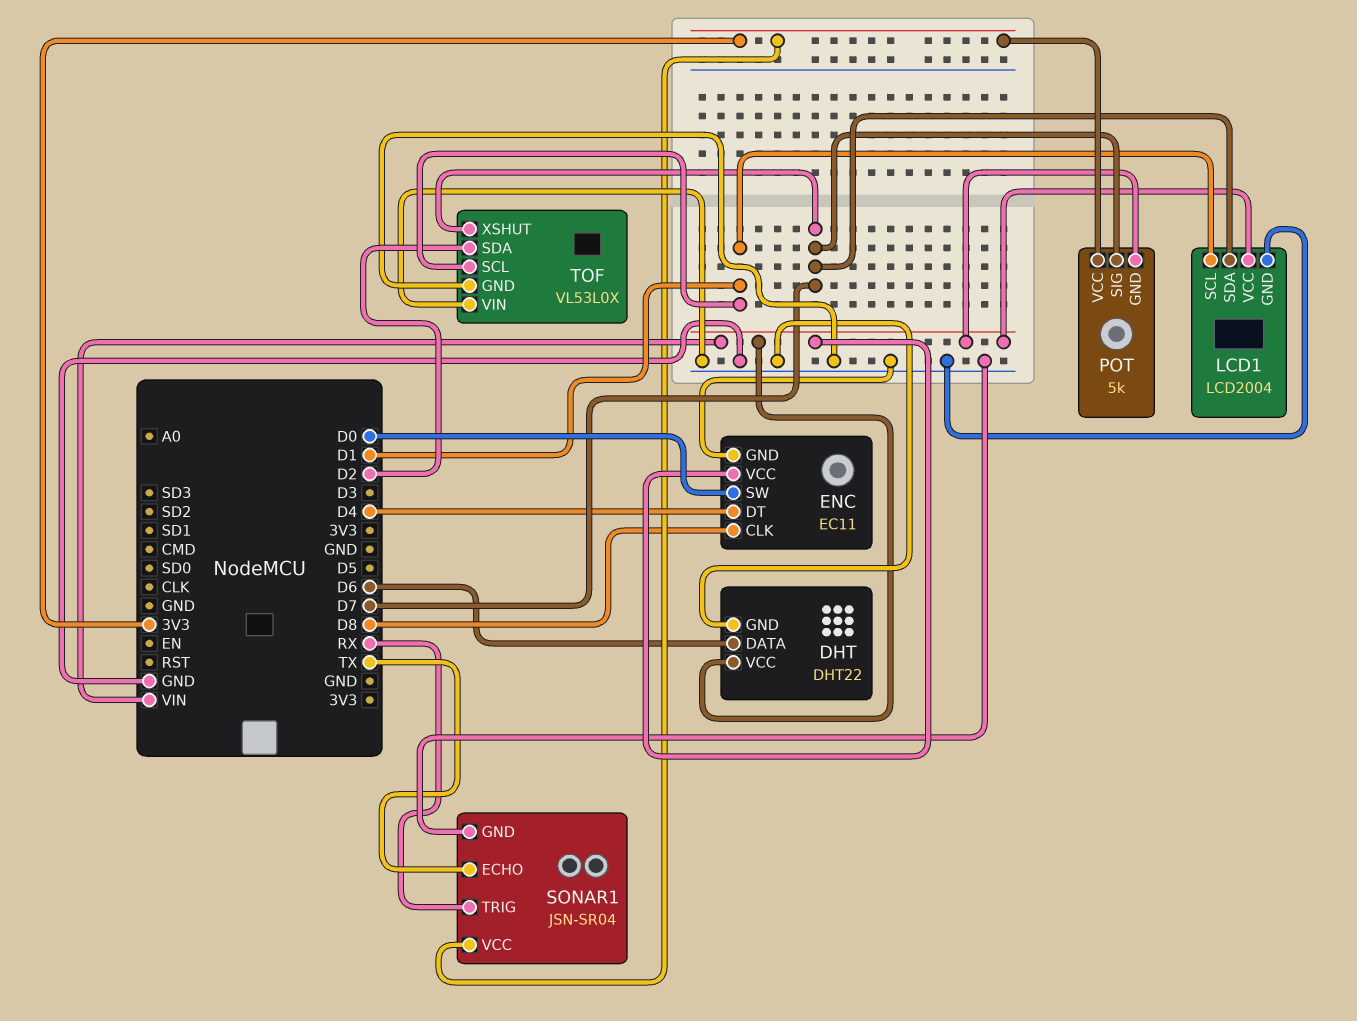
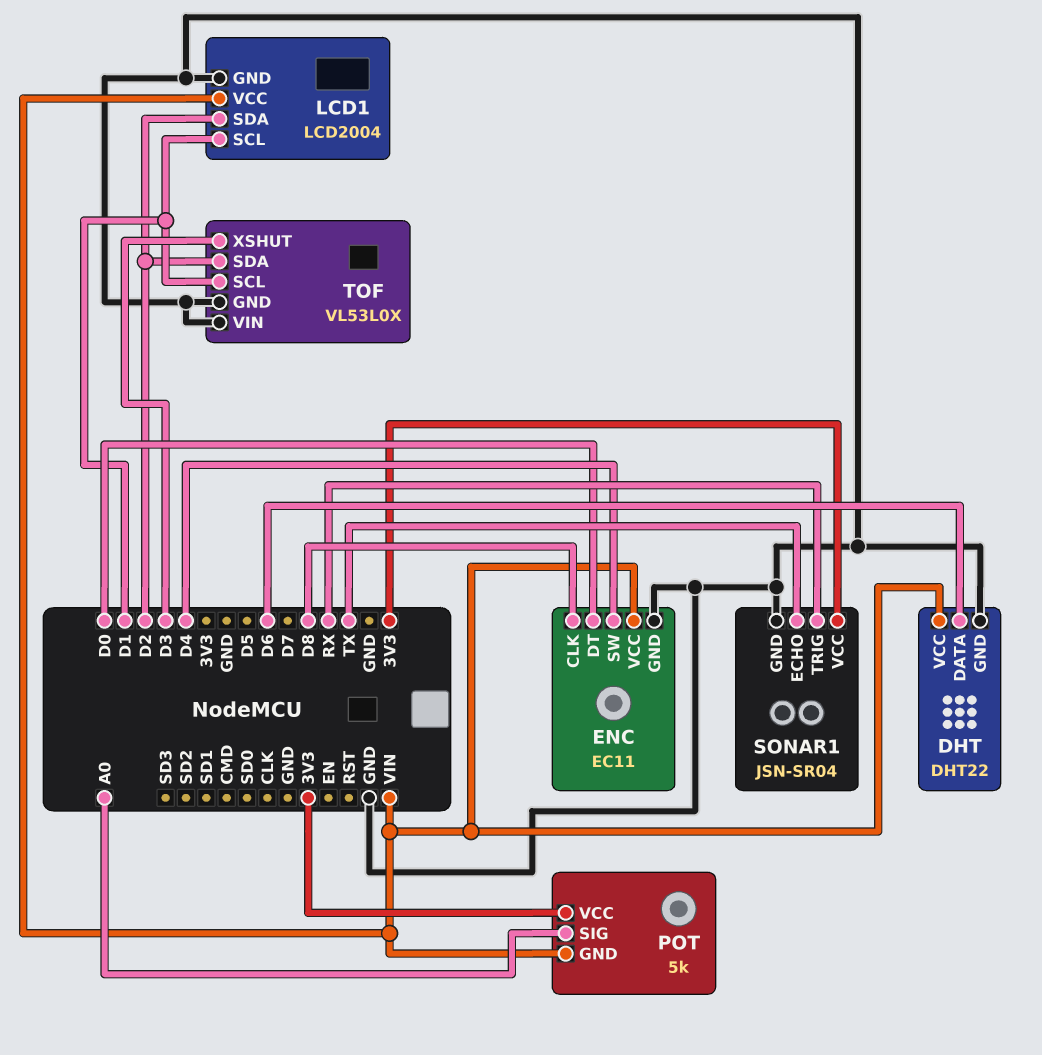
ENC pin DT: D4 -> D0
ENC pin SW: D0 -> D4
LCD1 pin SDA: D7 -> D2
POT pin SIG: D7 -> A0
TOF pin XSHUT: D7 -> D3

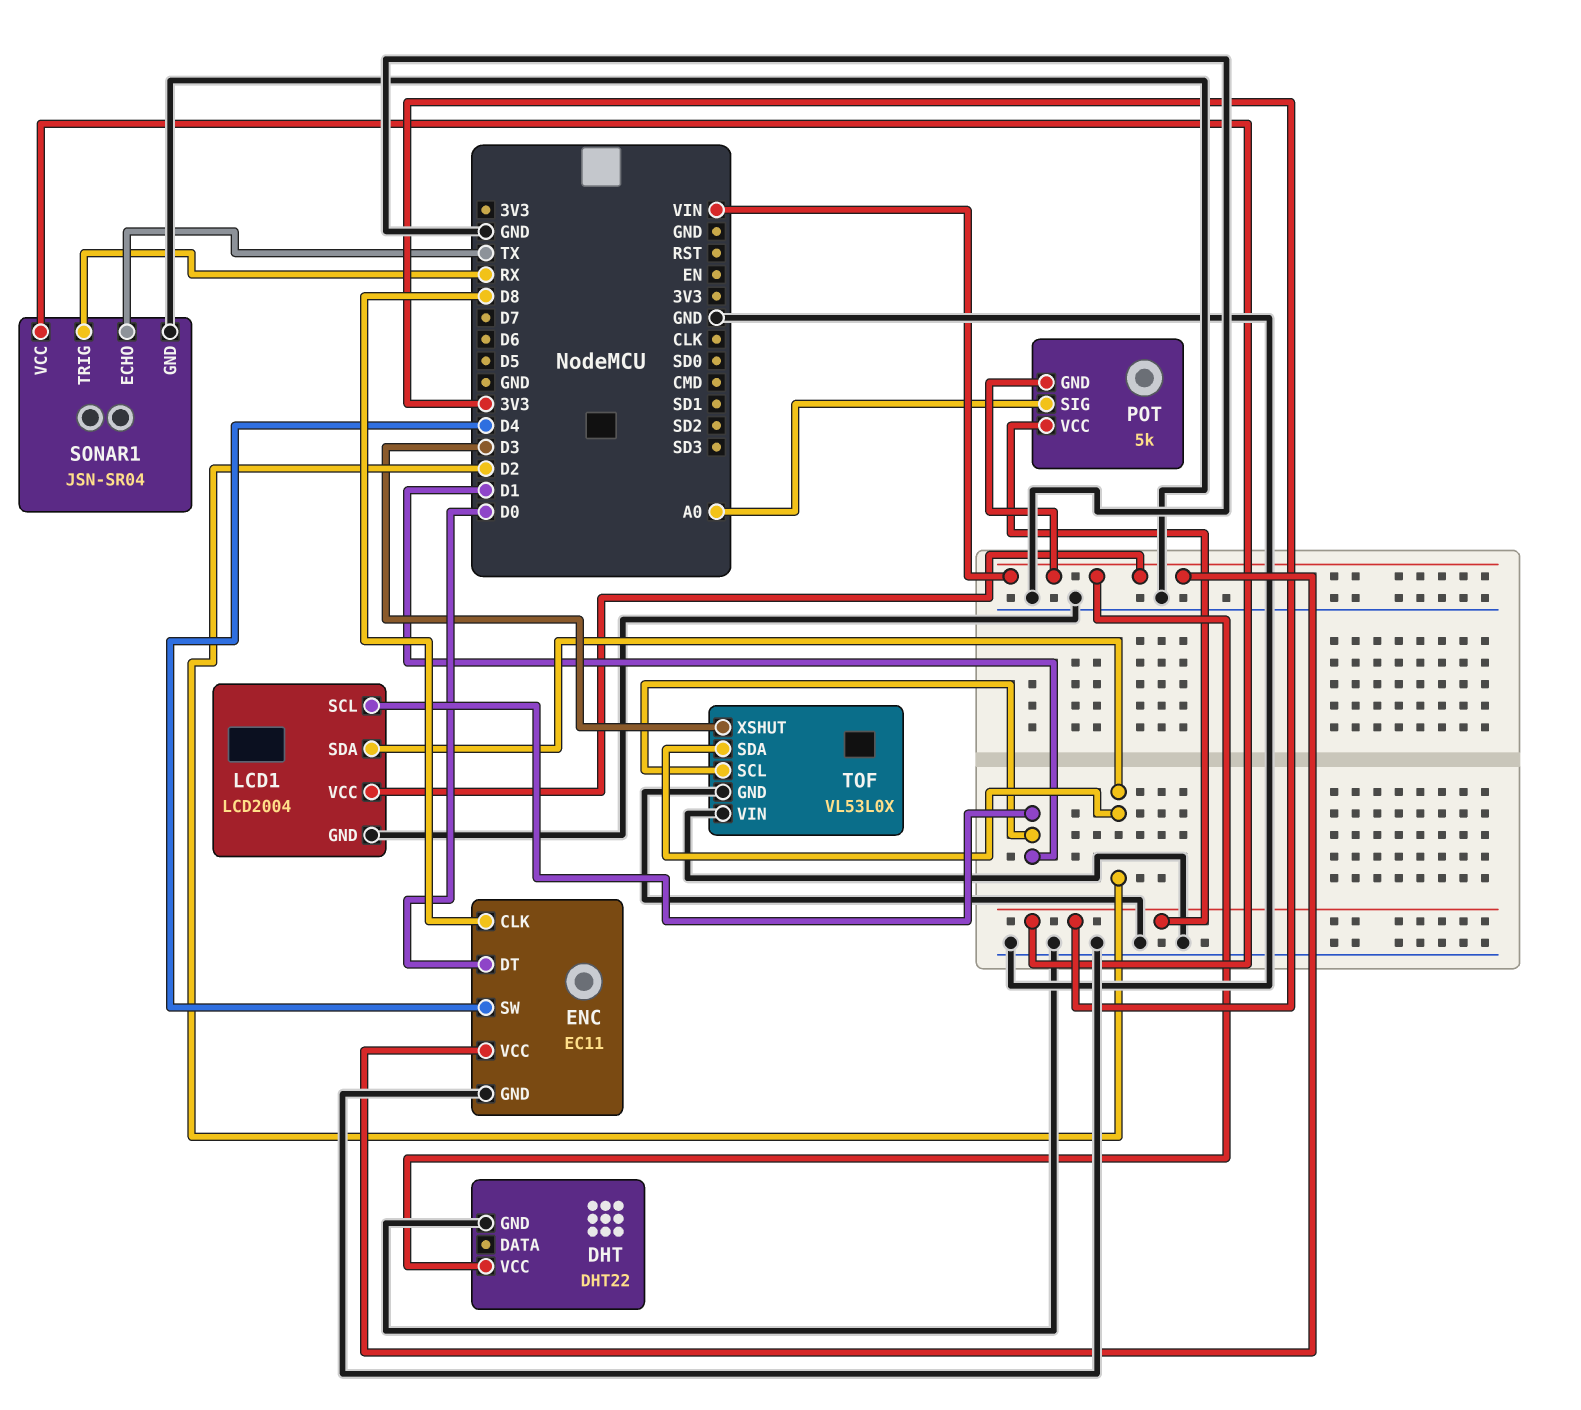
DHT pin DATA: D6 -> none

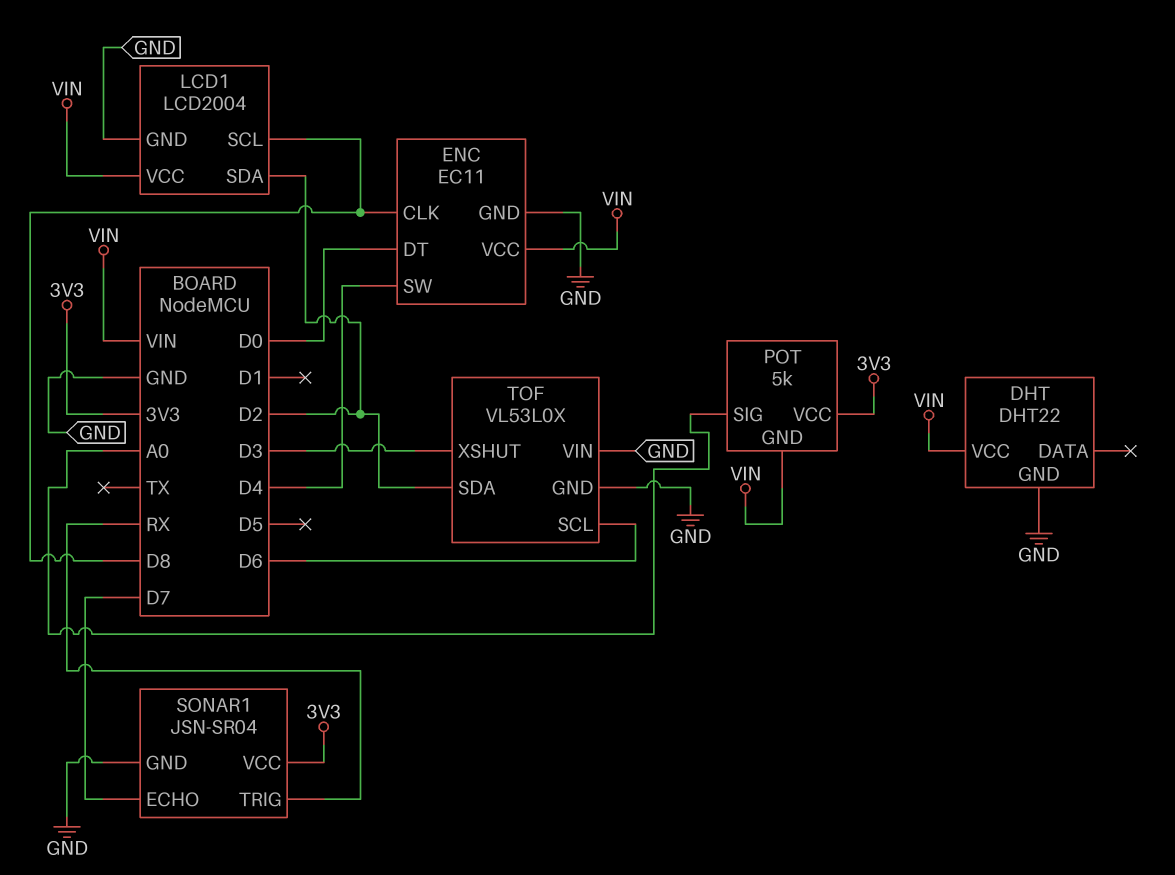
LCD1 pin SCL: D1 -> D8
SONAR1 pin ECHO: TX -> D7
TOF pin SCL: D1 -> D6

